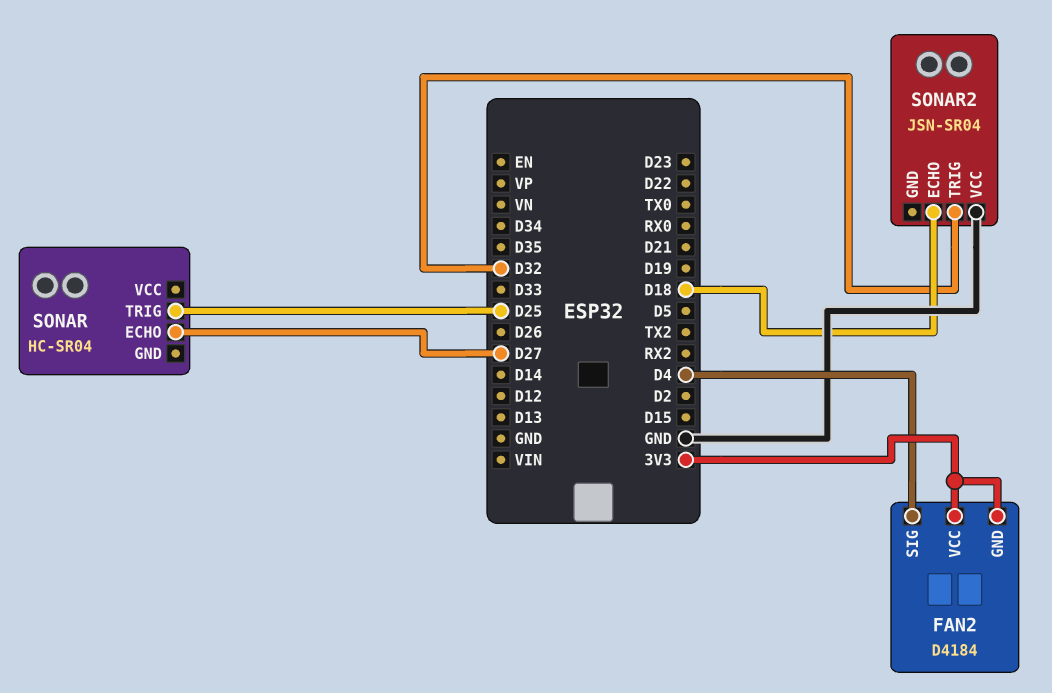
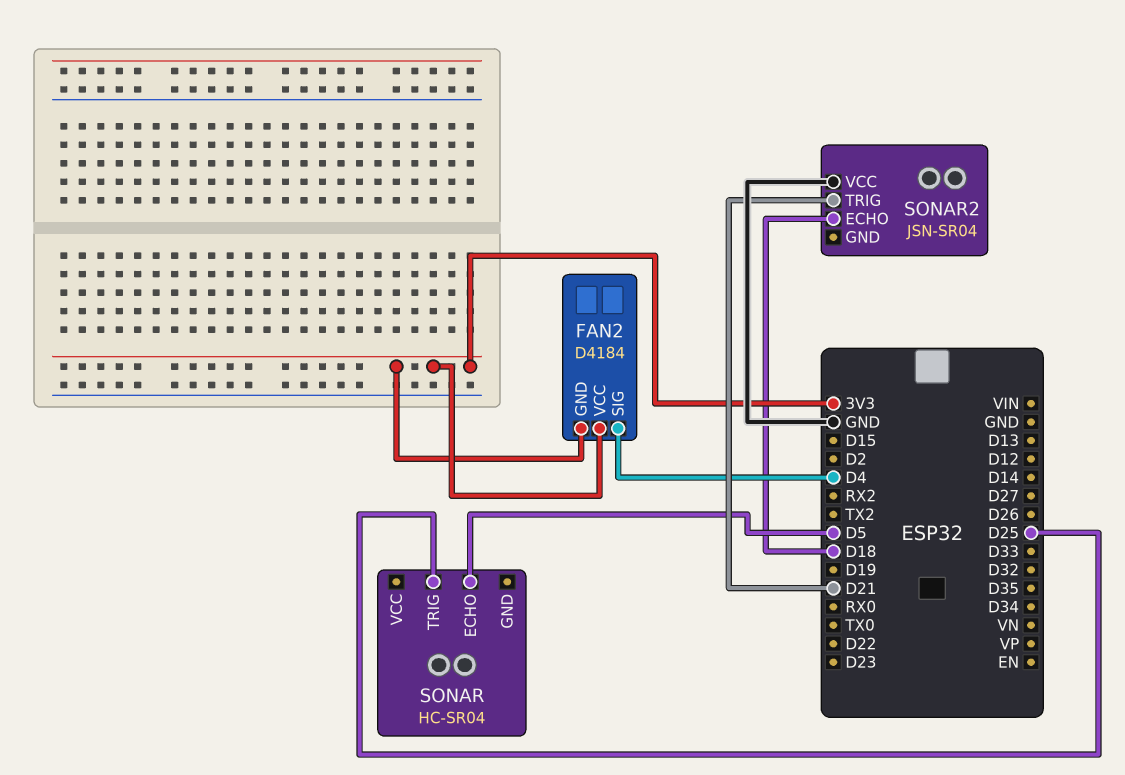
SONAR pin ECHO: D27 -> D5
SONAR2 pin TRIG: D32 -> D21

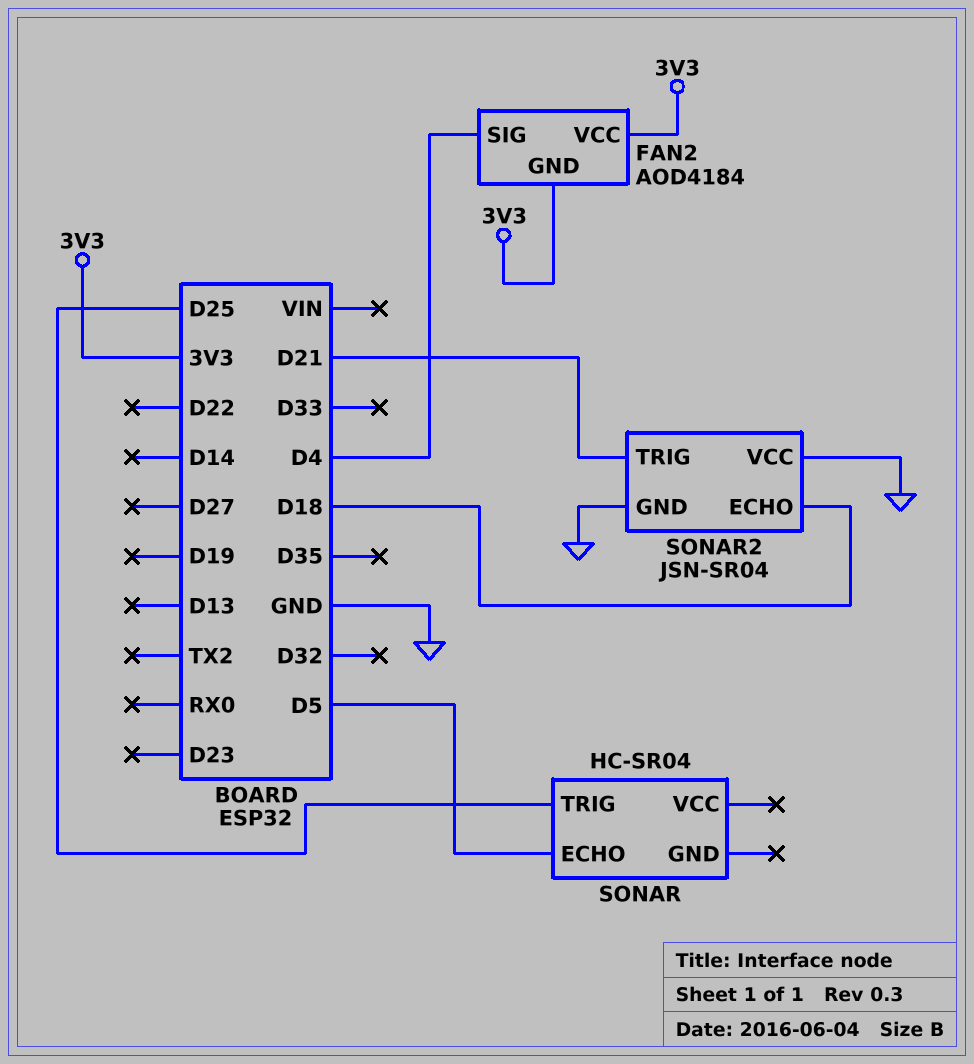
FAN2: D4184 -> AOD4184
SONAR2 pin GND: none -> GND

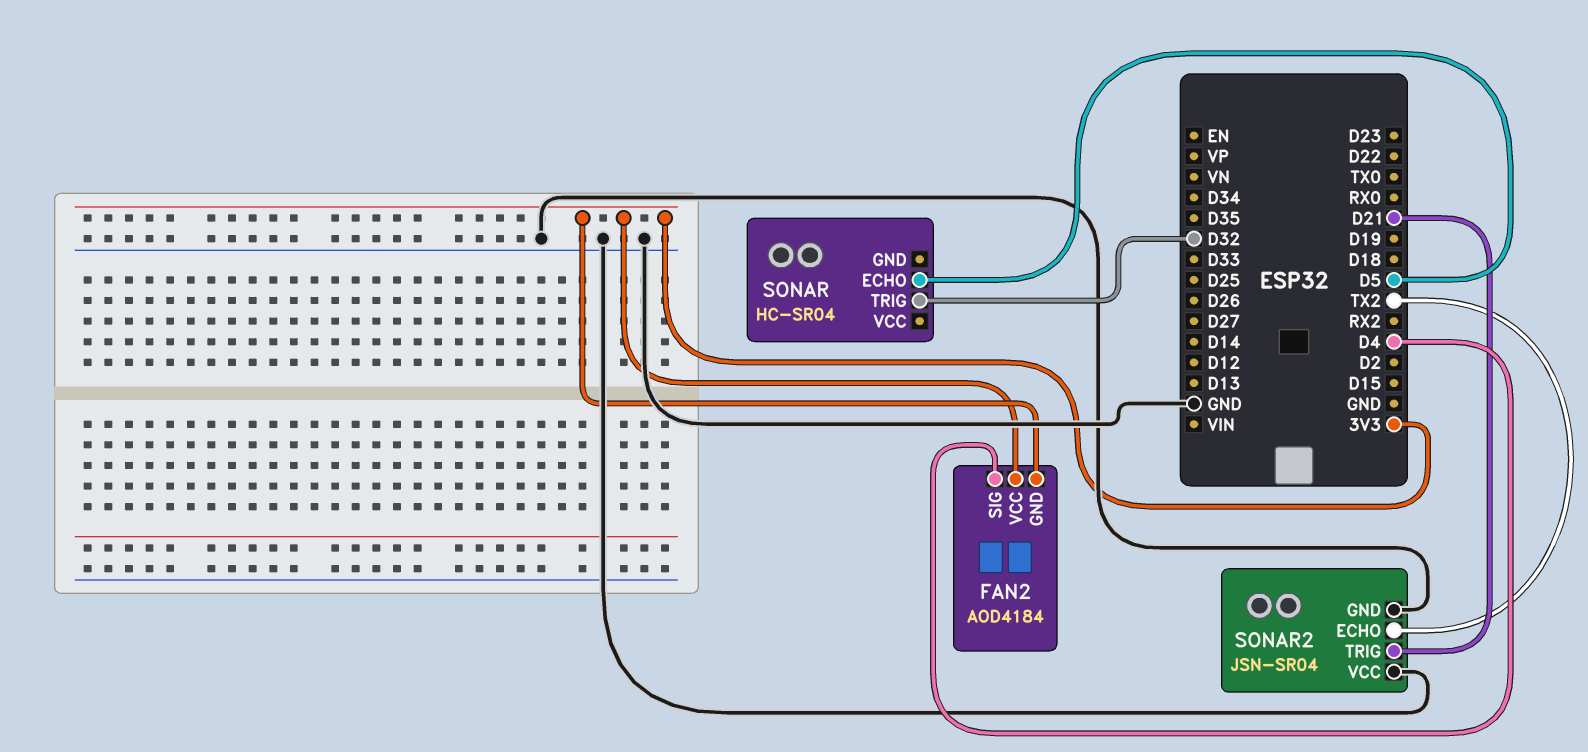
SONAR pin TRIG: D25 -> D32
SONAR2 pin ECHO: D18 -> TX2

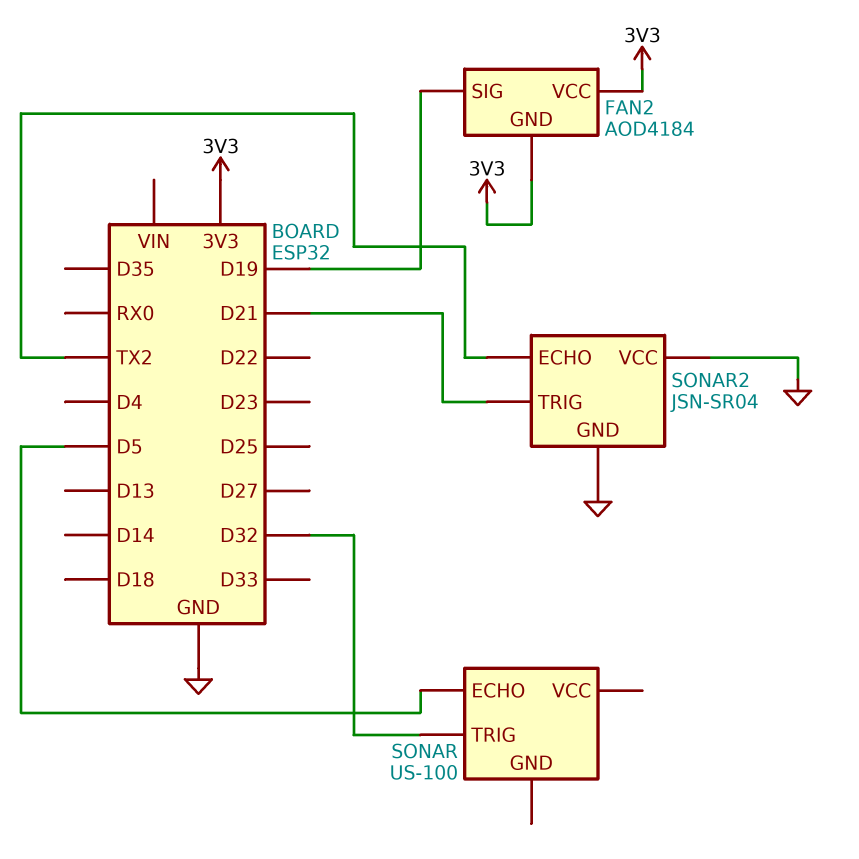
FAN2 pin SIG: D4 -> D19
SONAR: HC-SR04 -> US-100

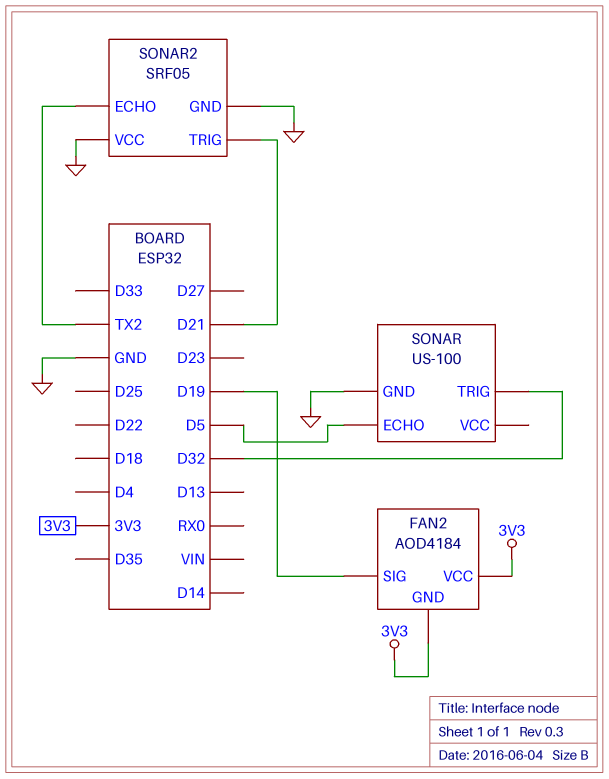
SONAR pin GND: none -> GND
SONAR2: JSN-SR04 -> SRF05

